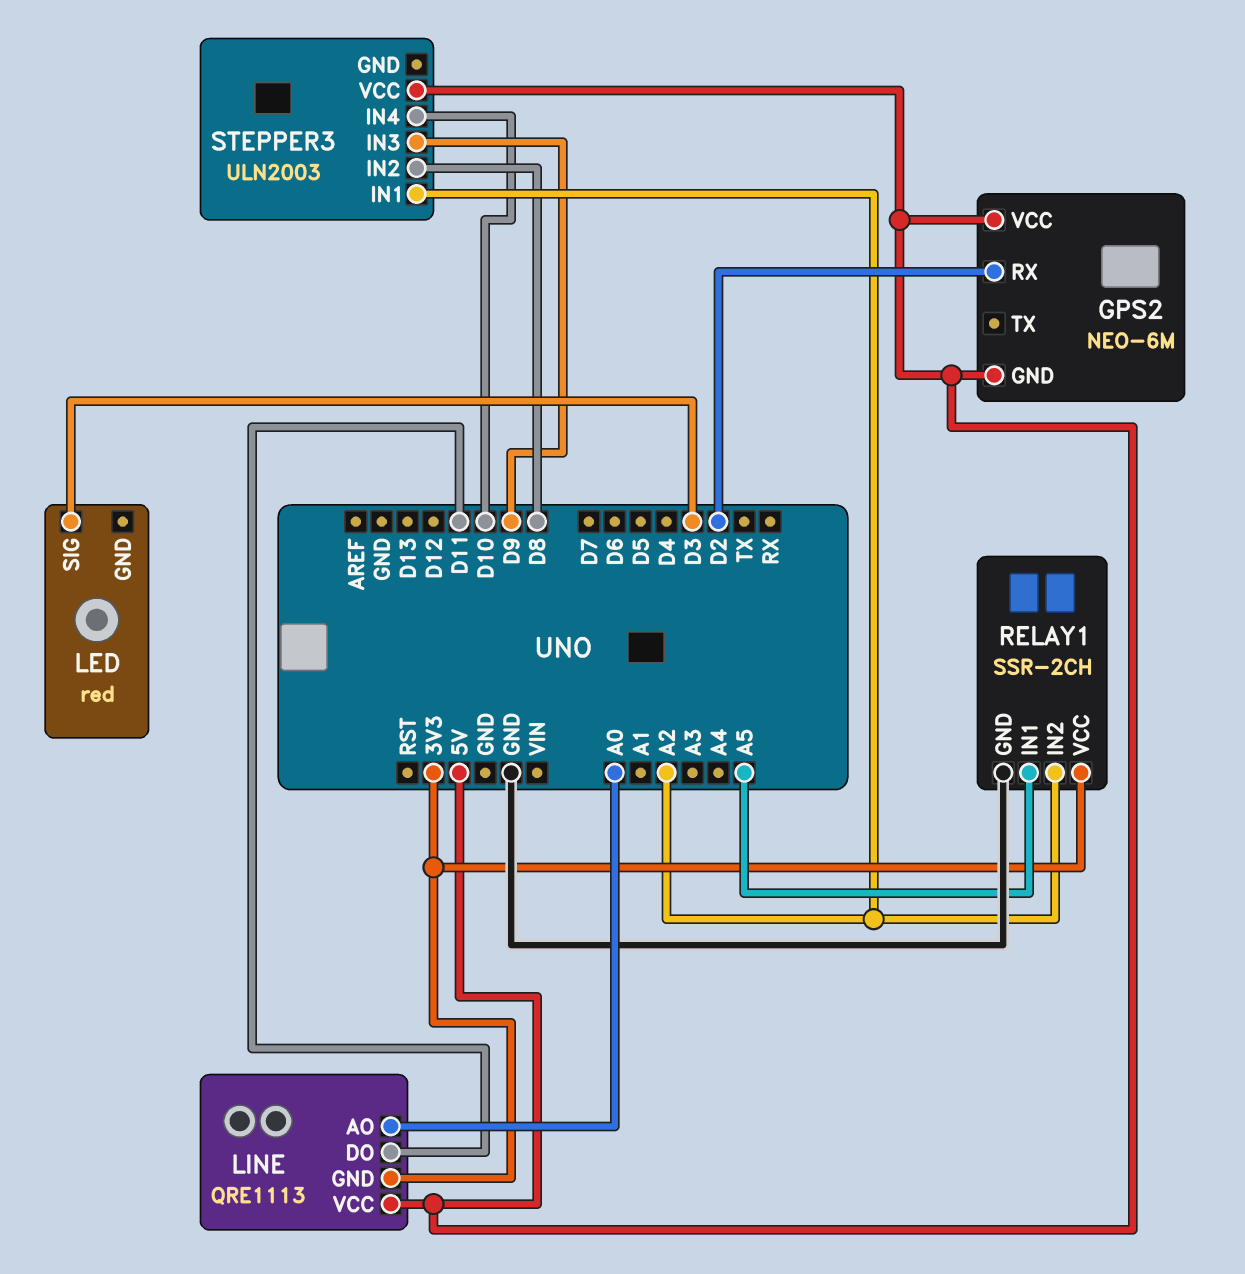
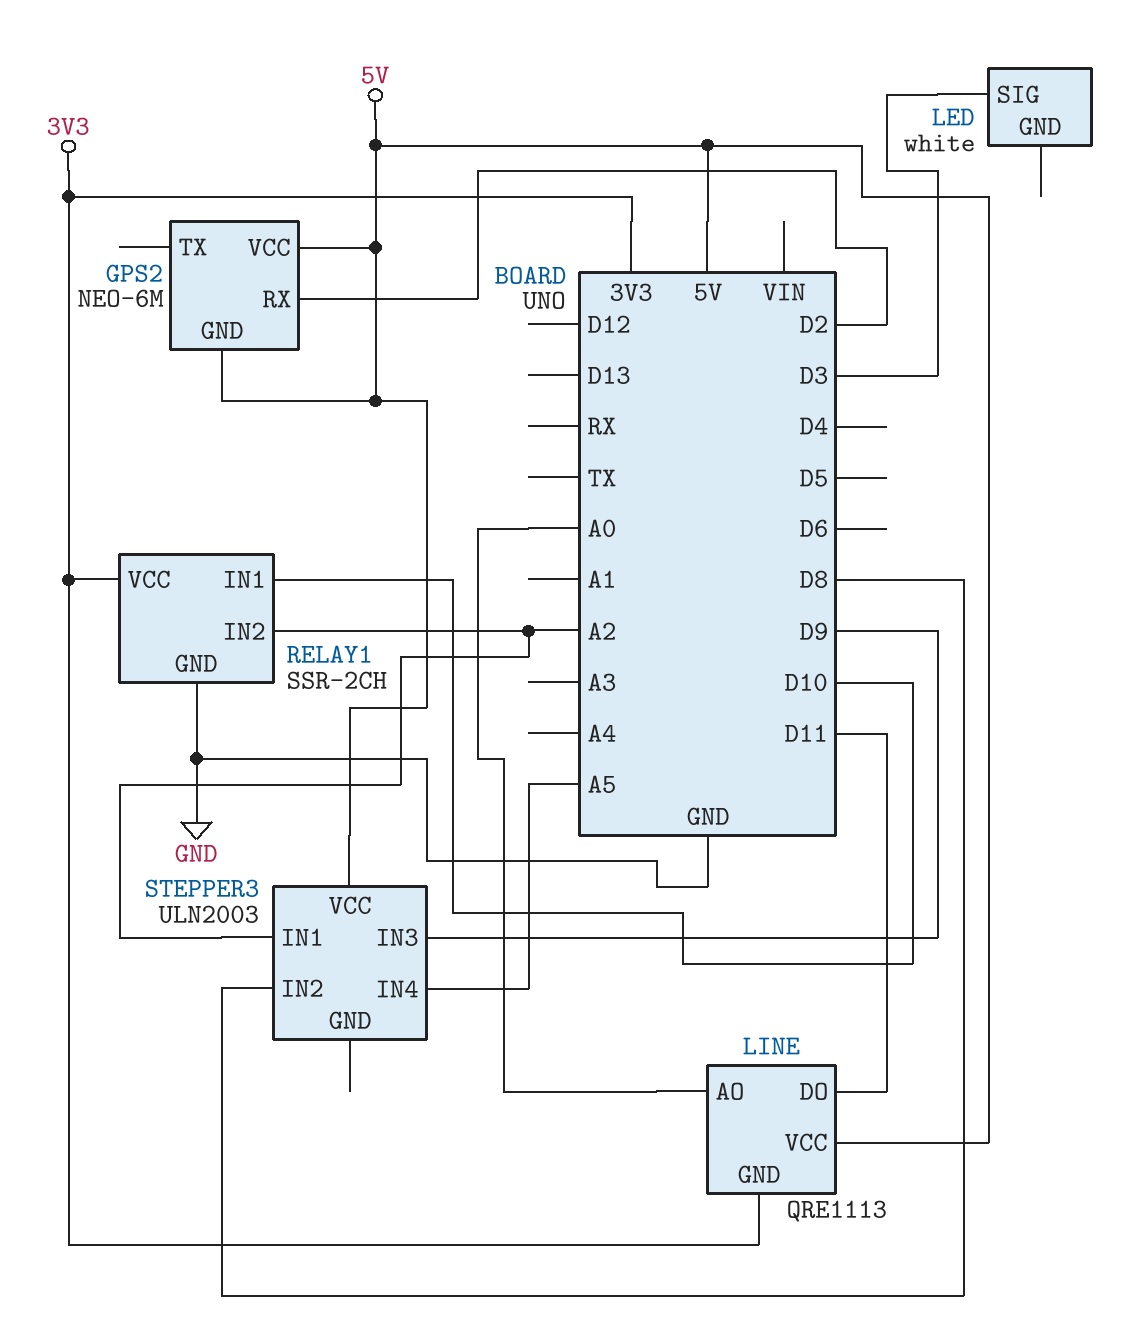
LED: red -> white
RELAY1 pin IN1: A5 -> D10
STEPPER3 pin IN4: D10 -> A5

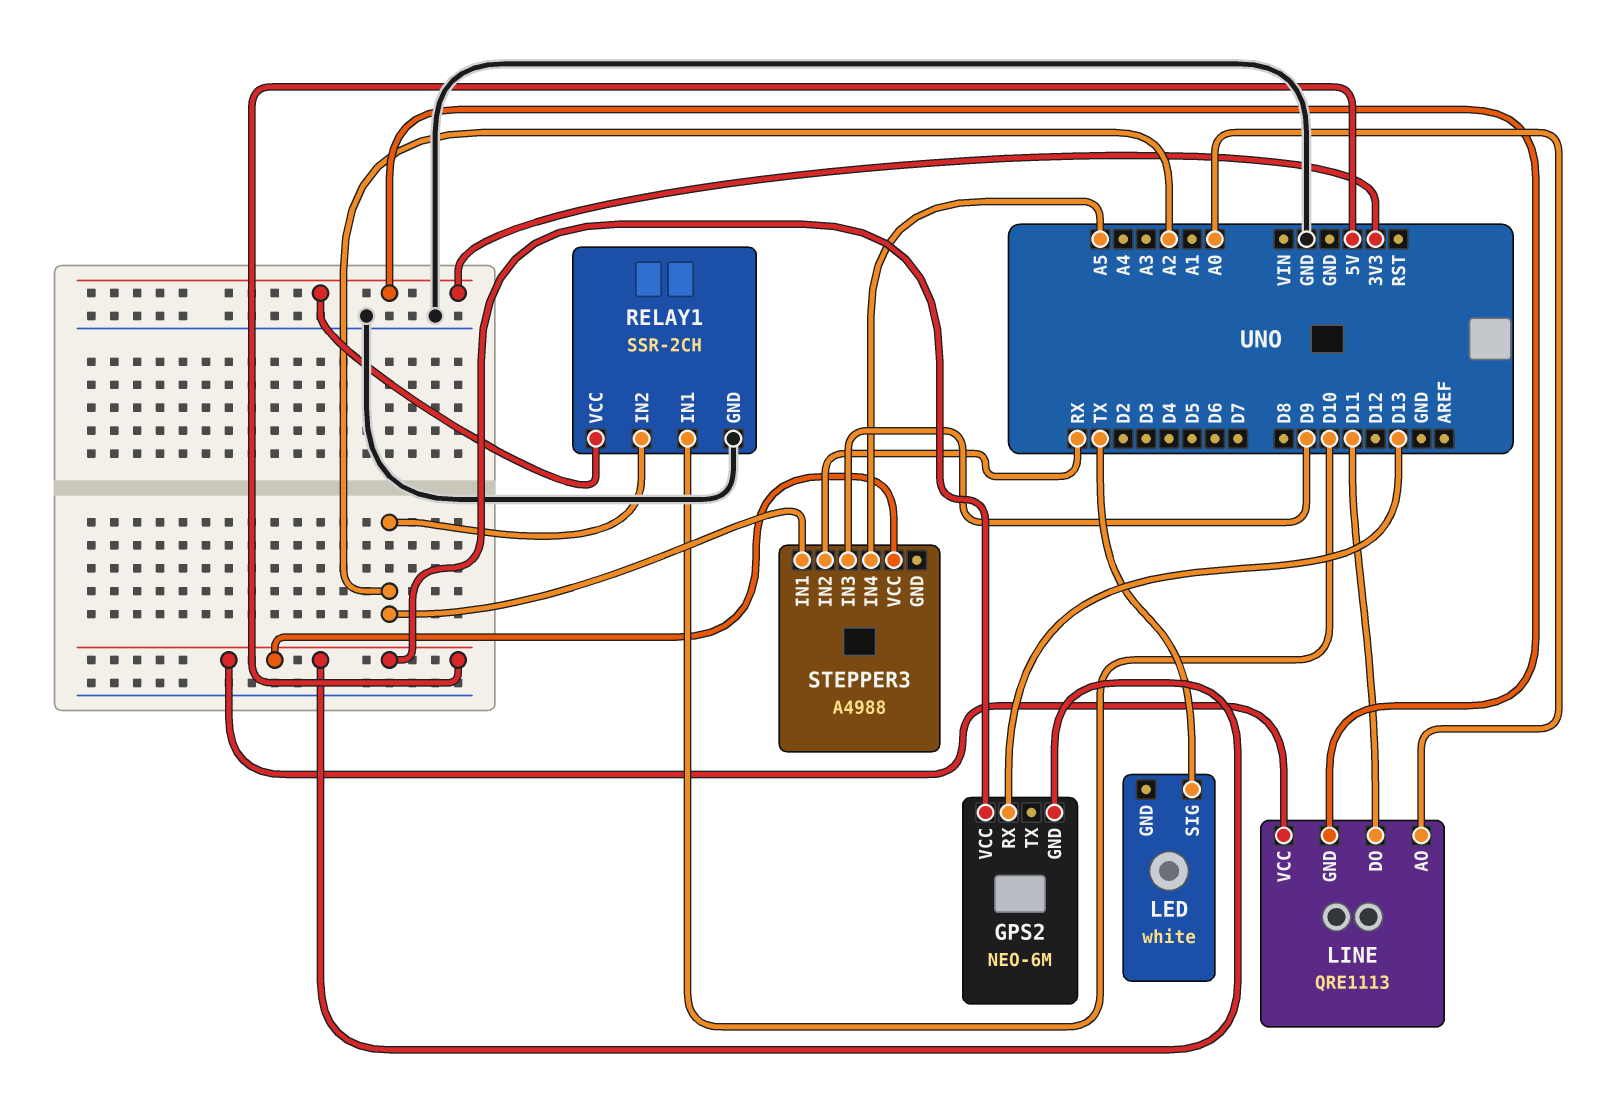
GPS2 pin RX: D2 -> D13
LED pin SIG: D3 -> TX
STEPPER3: ULN2003 -> A4988
STEPPER3 pin IN2: D8 -> RX

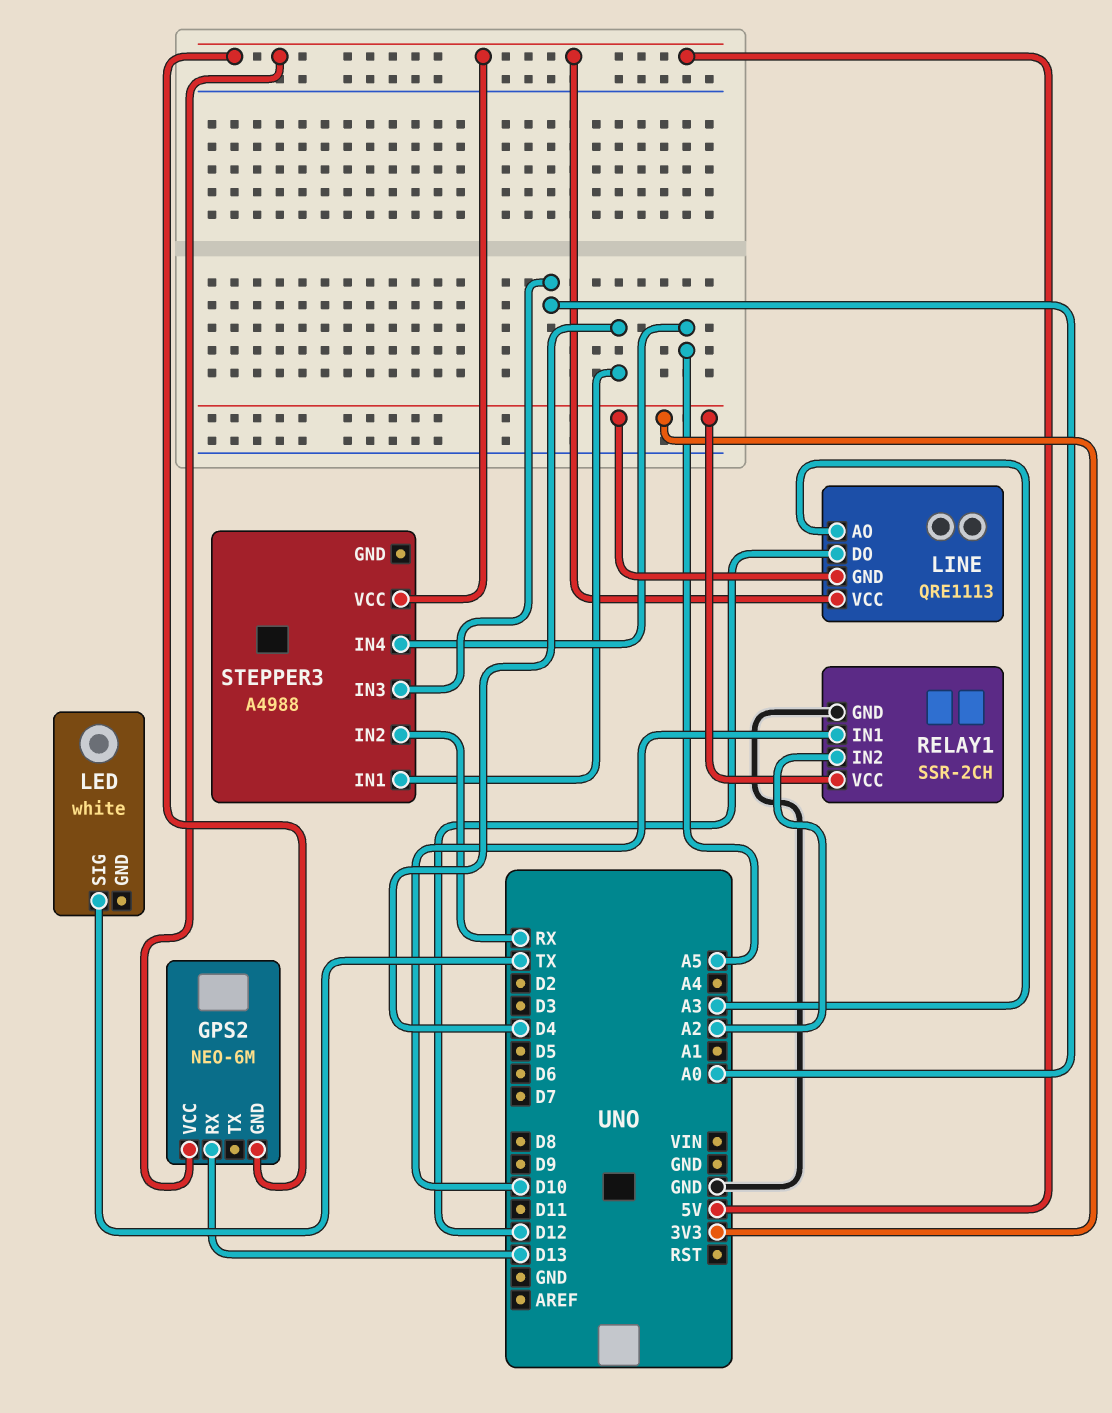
LINE pin AO: A0 -> A3
LINE pin DO: D11 -> D12
STEPPER3 pin IN1: A2 -> D4
STEPPER3 pin IN3: D9 -> A0

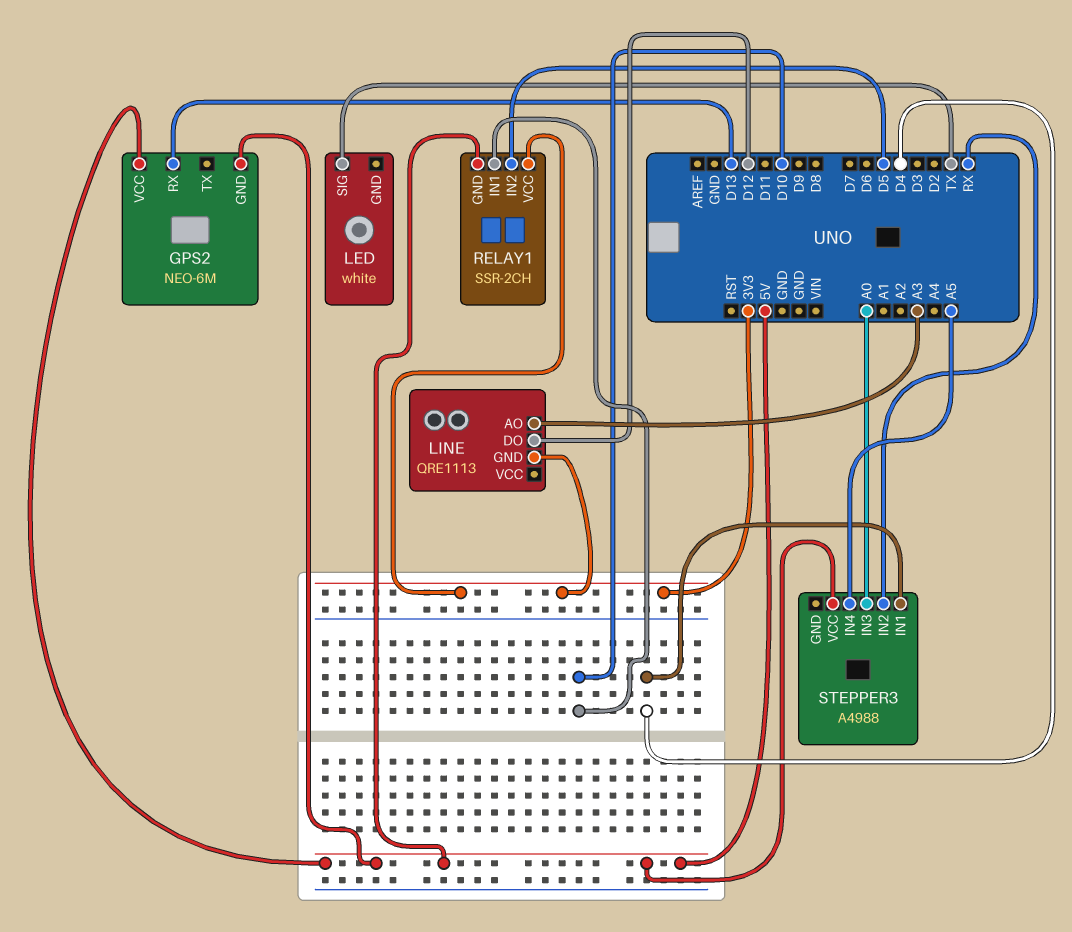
LINE pin VCC: 5V -> none
RELAY1 pin GND: GND -> 5V
RELAY1 pin IN2: A2 -> D5

